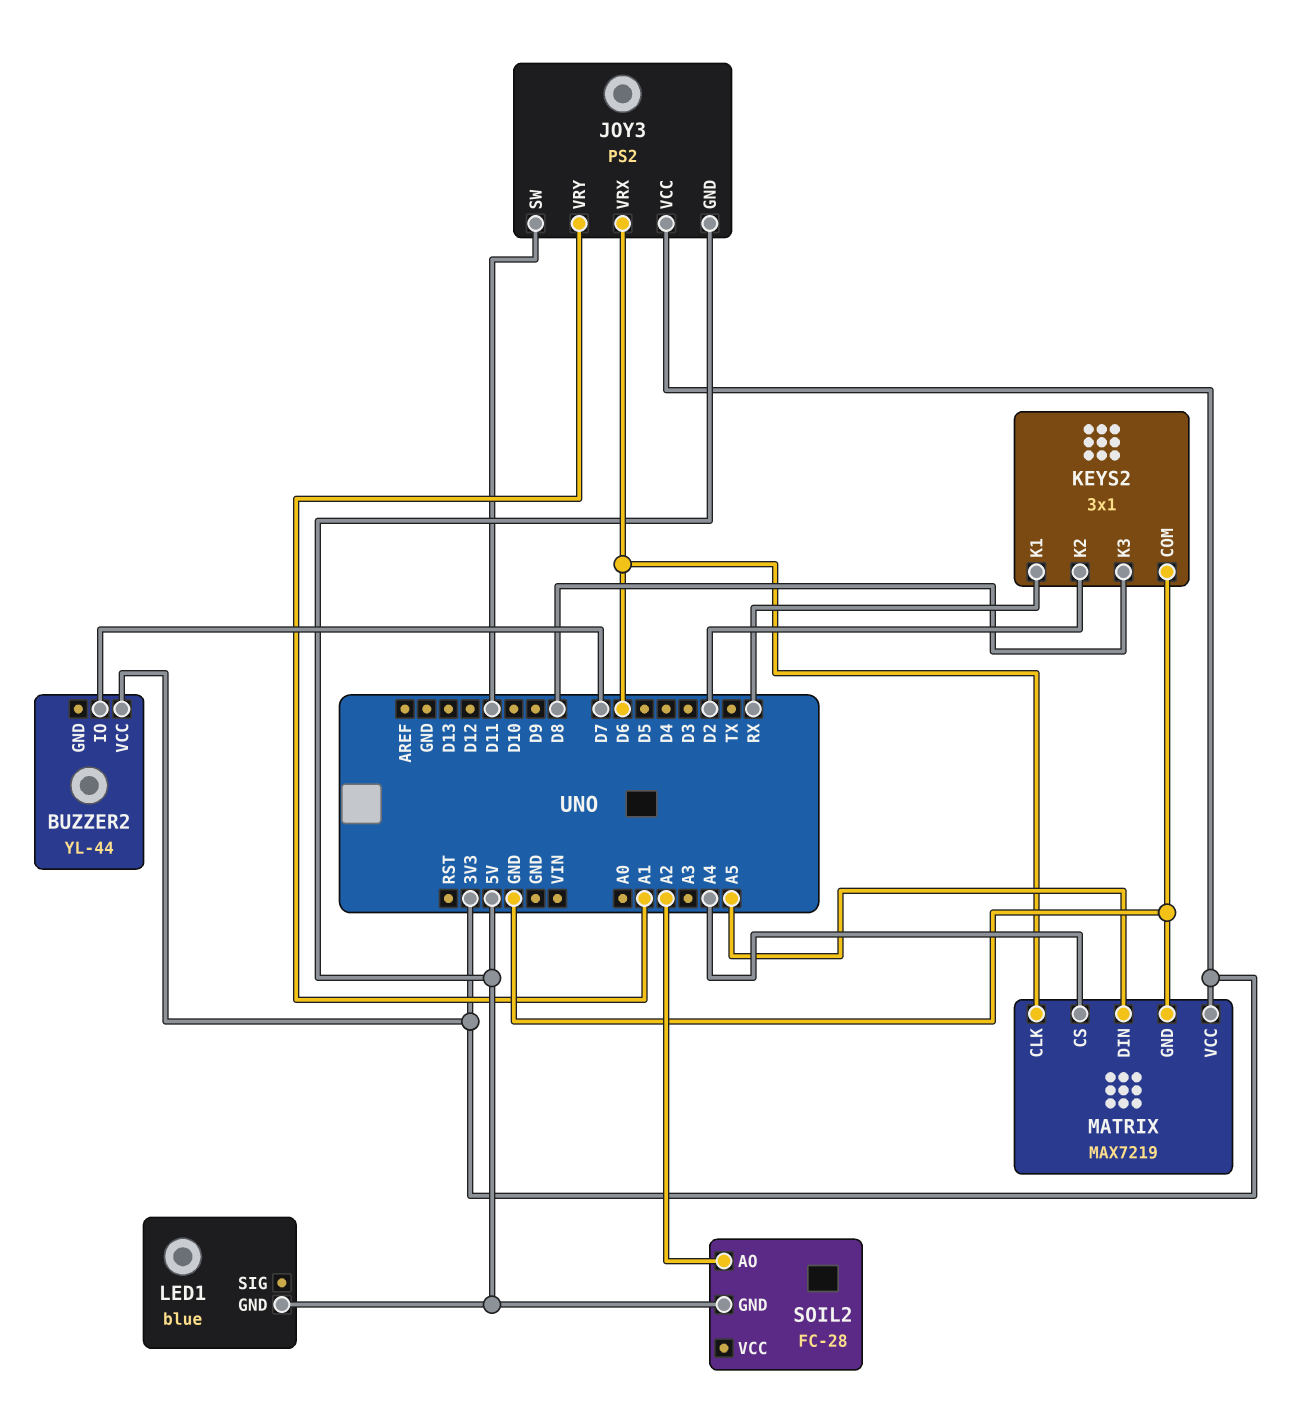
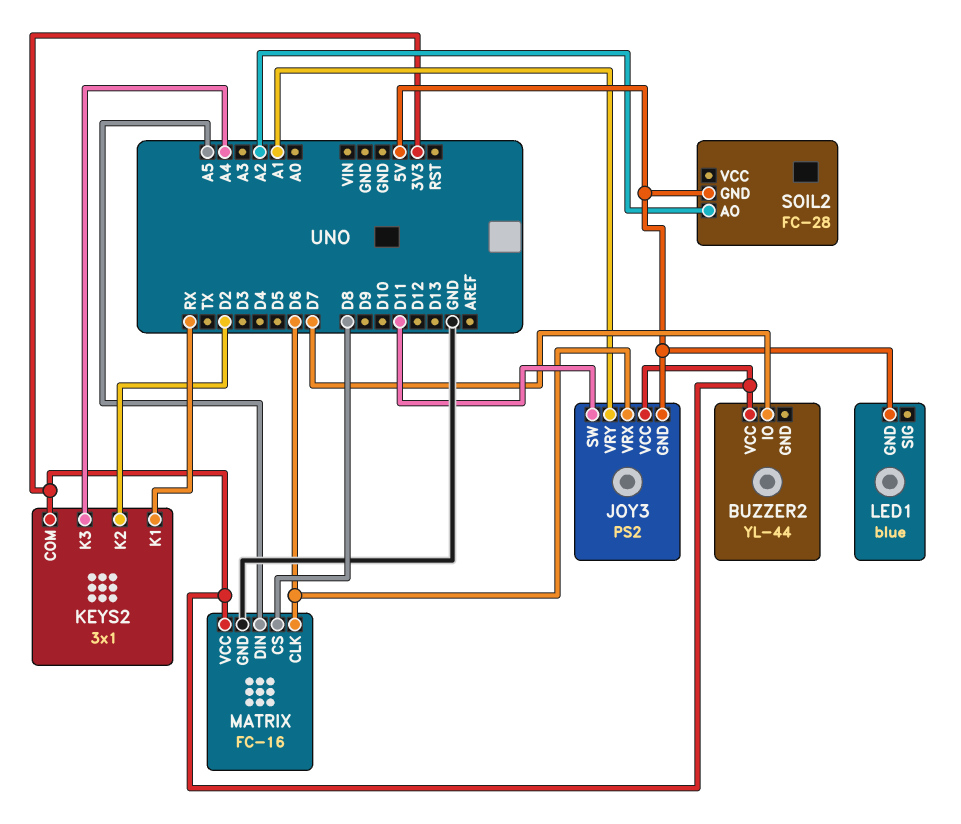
KEYS2 pin COM: GND -> 3V3
KEYS2 pin K3: D8 -> A4
MATRIX: MAX7219 -> FC-16
MATRIX pin CS: A4 -> D8

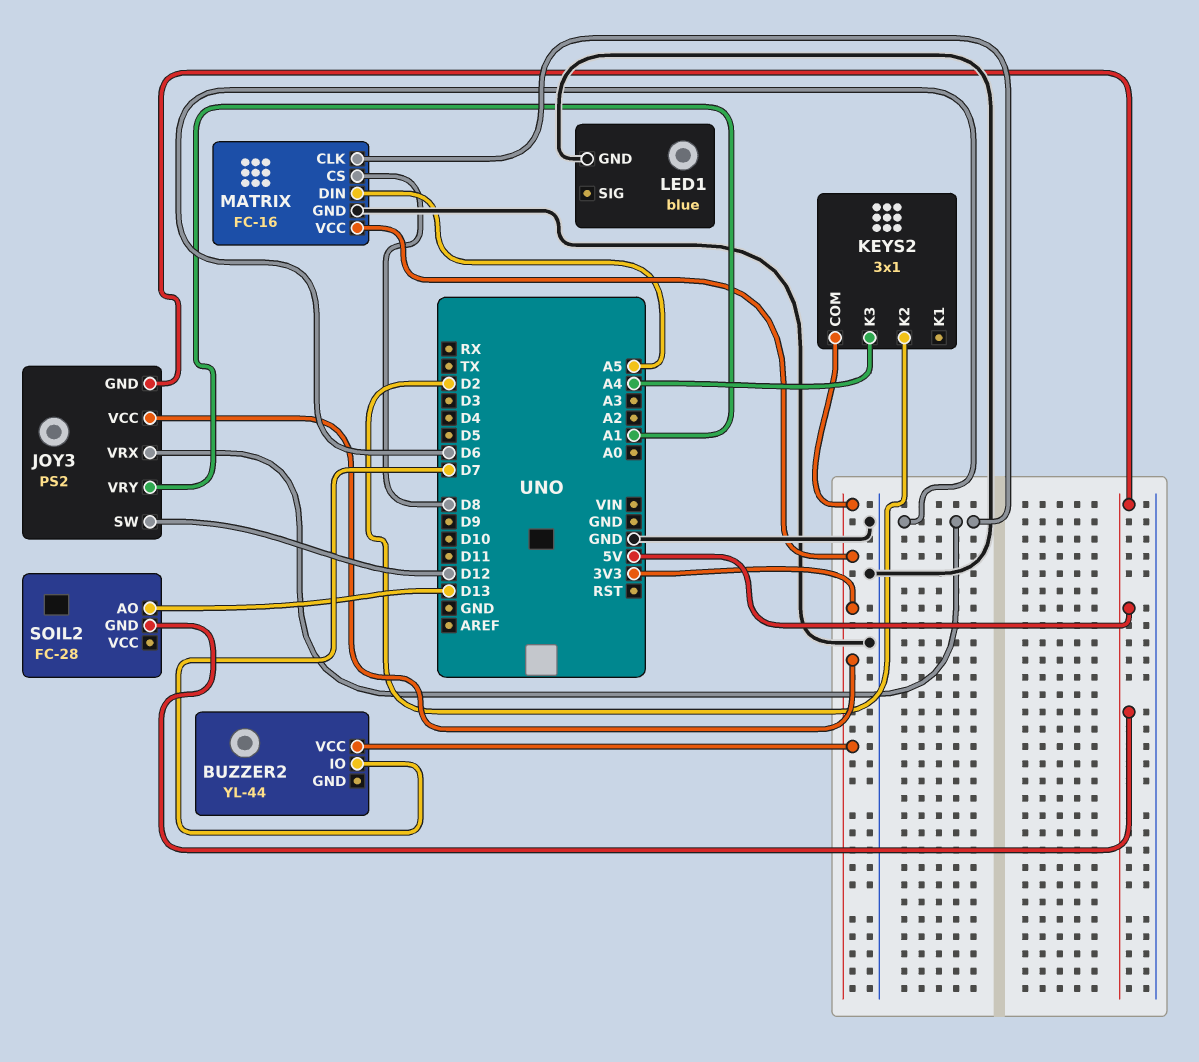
JOY3 pin SW: D11 -> D12
KEYS2 pin K1: RX -> none
LED1 pin GND: 5V -> GND
SOIL2 pin AO: A2 -> D13

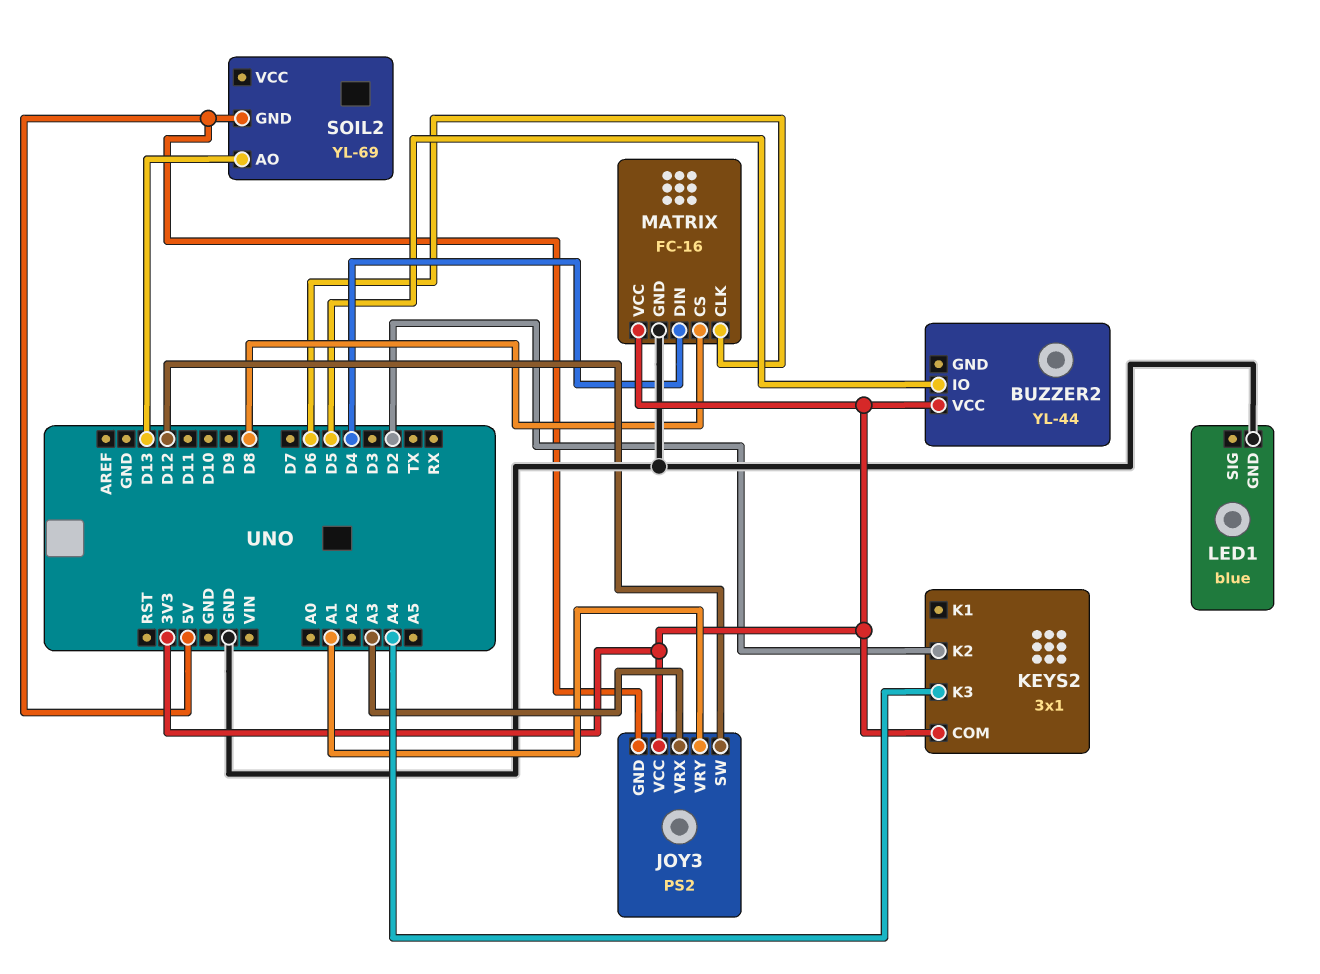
BUZZER2 pin IO: D7 -> D5
JOY3 pin VRX: D6 -> A3
MATRIX pin DIN: A5 -> D4
SOIL2: FC-28 -> YL-69

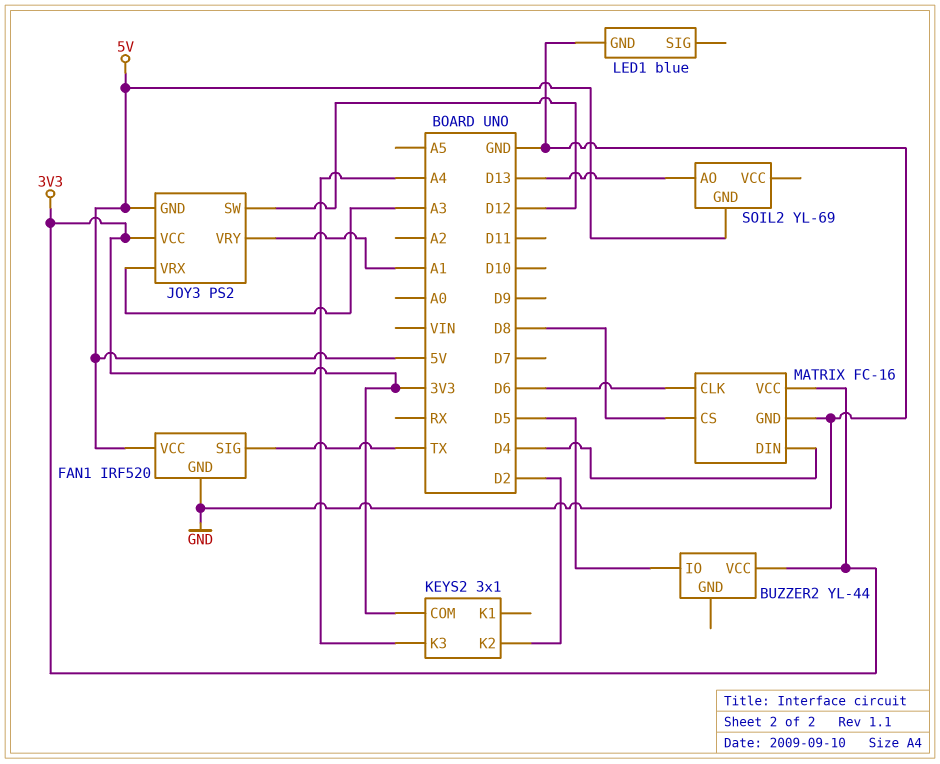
FAN1: none -> IRF520
FAN1 pin GND: none -> GND
FAN1 pin SIG: none -> TX
FAN1 pin VCC: none -> 5V

